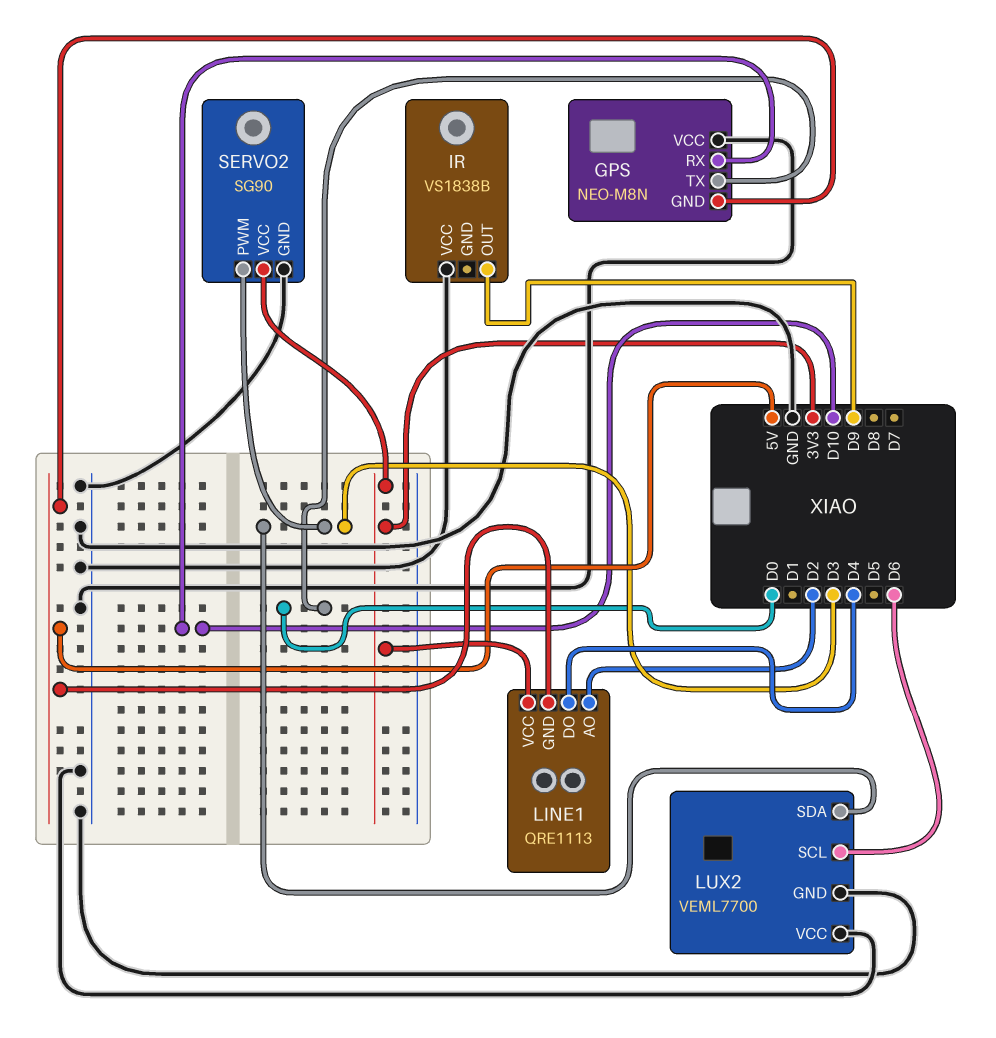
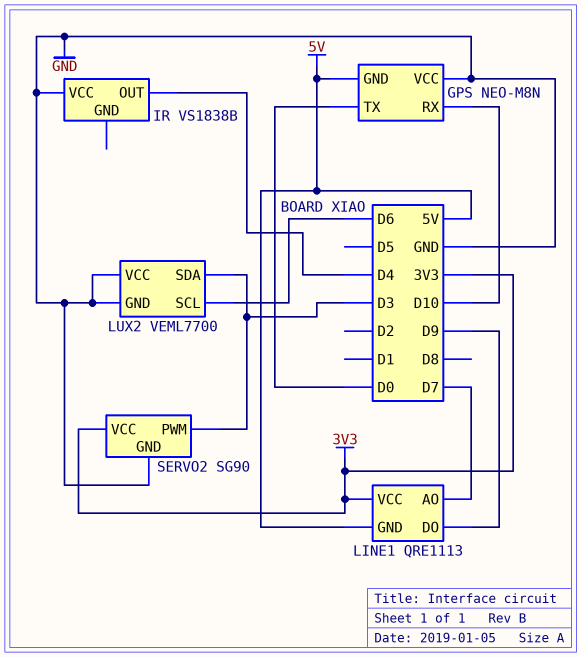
IR pin OUT: D9 -> D4
LINE1 pin AO: D2 -> D7
LINE1 pin DO: D4 -> D9

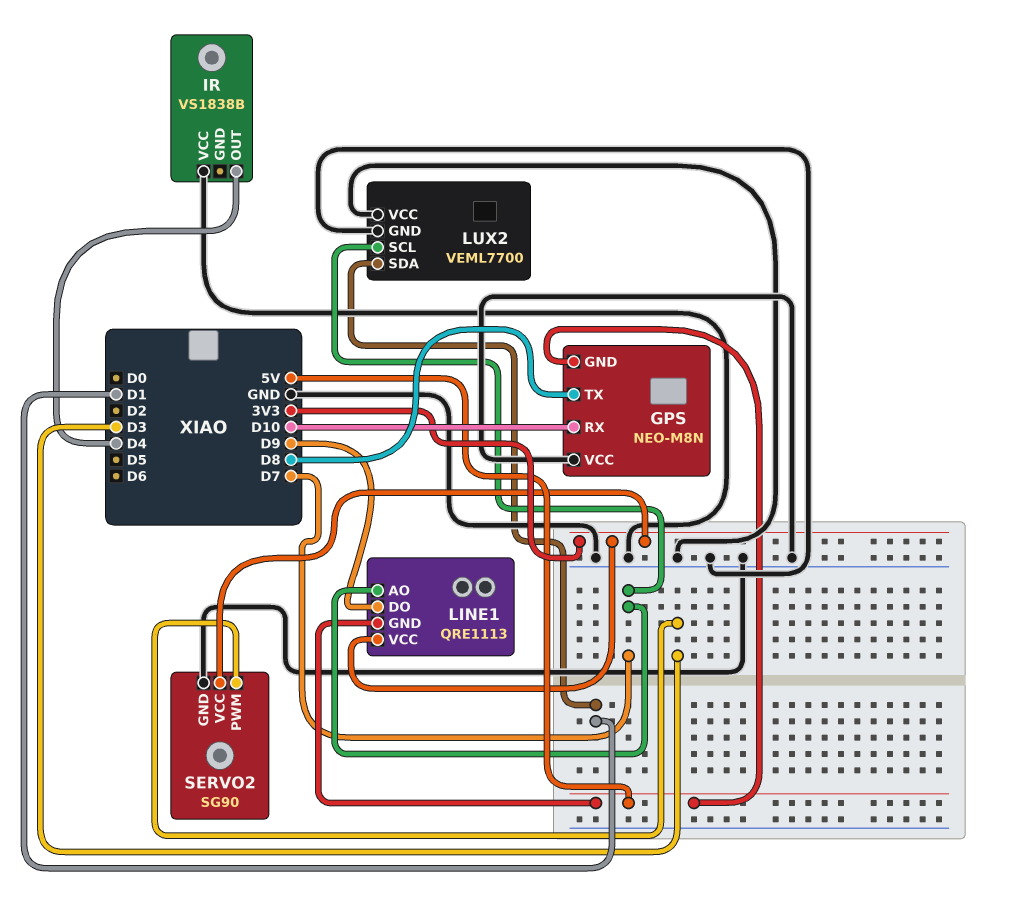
GPS pin TX: D0 -> D8
LUX2 pin SCL: D6 -> D7
LUX2 pin SDA: D3 -> D1

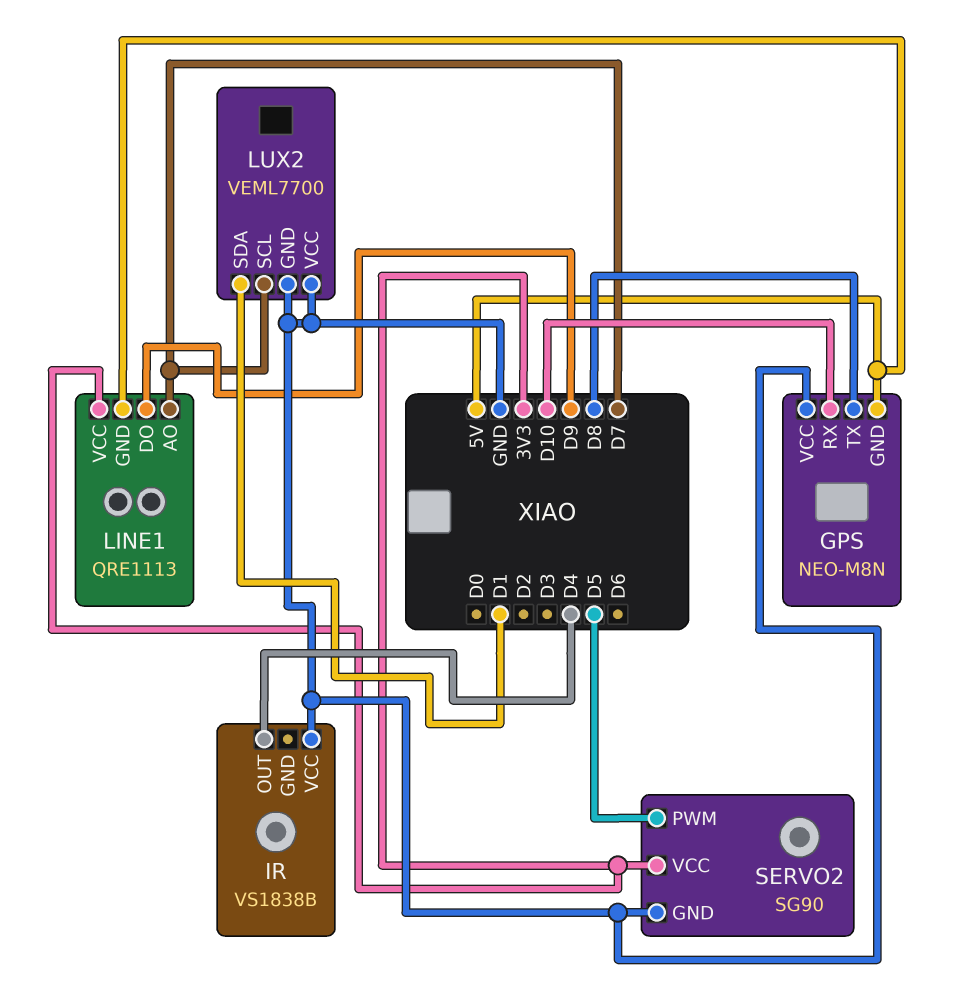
SERVO2 pin PWM: D3 -> D5

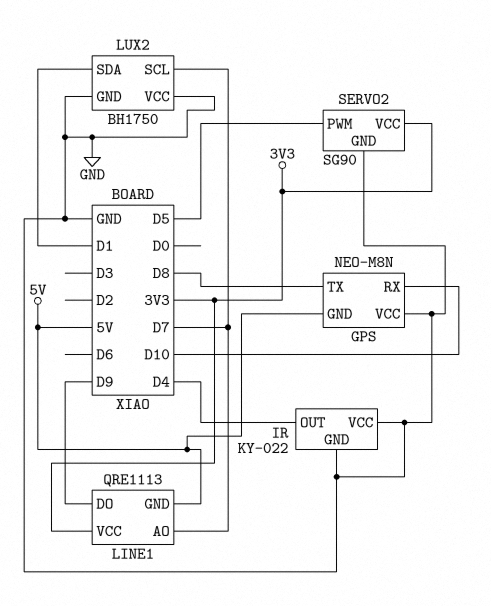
IR: VS1838B -> KY-022
IR pin GND: none -> GND
LUX2: VEML7700 -> BH1750

